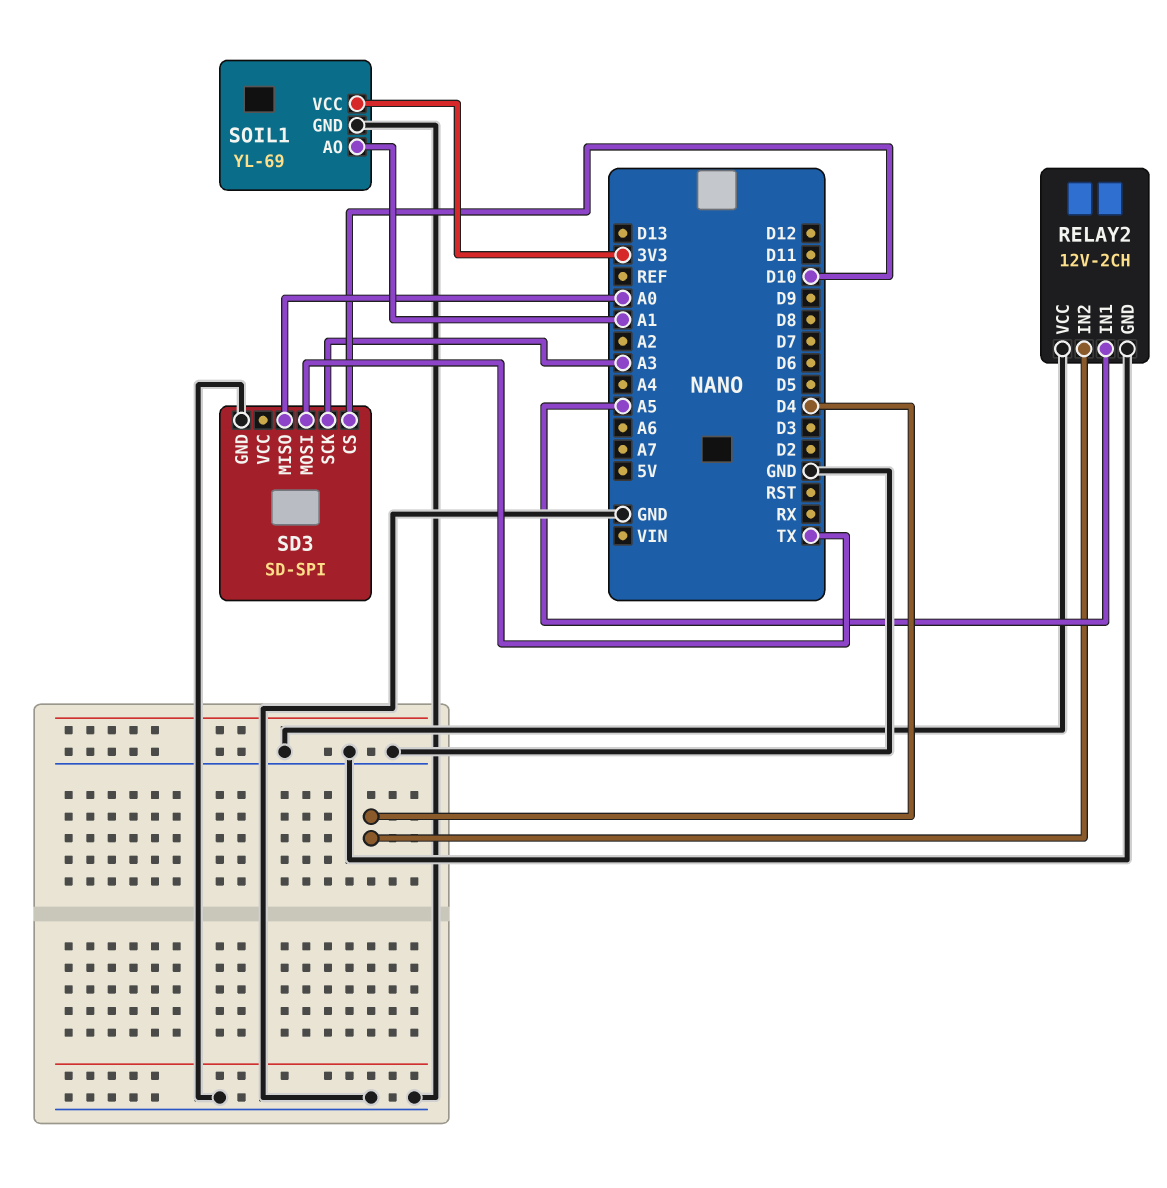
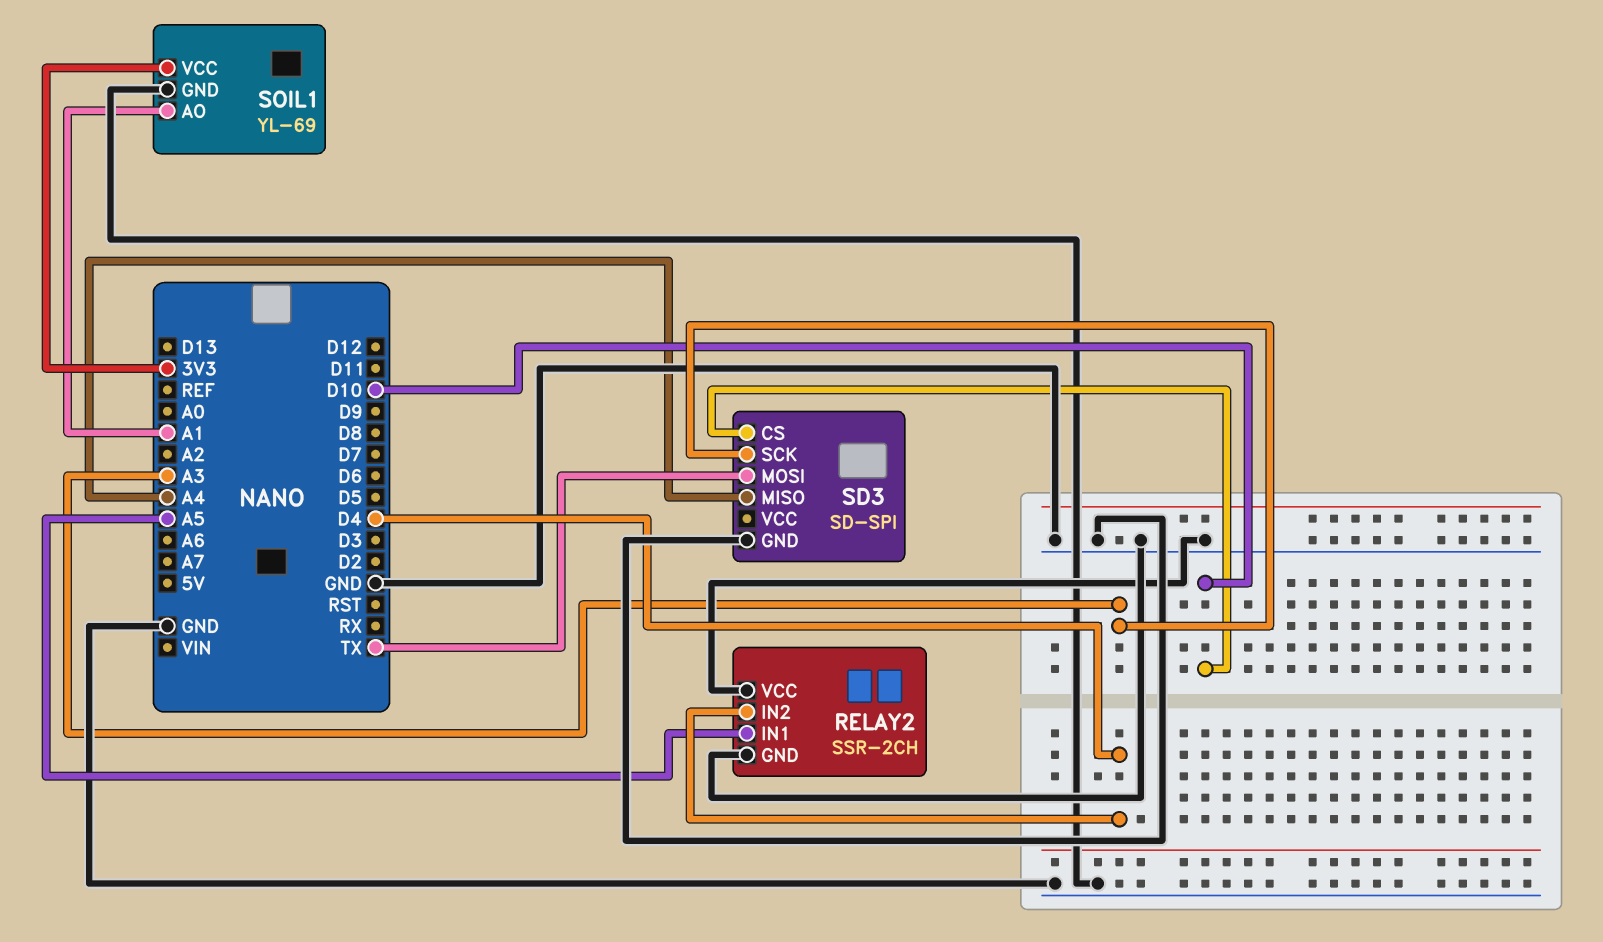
RELAY2: 12V-2CH -> SSR-2CH
SD3 pin MISO: A0 -> A4

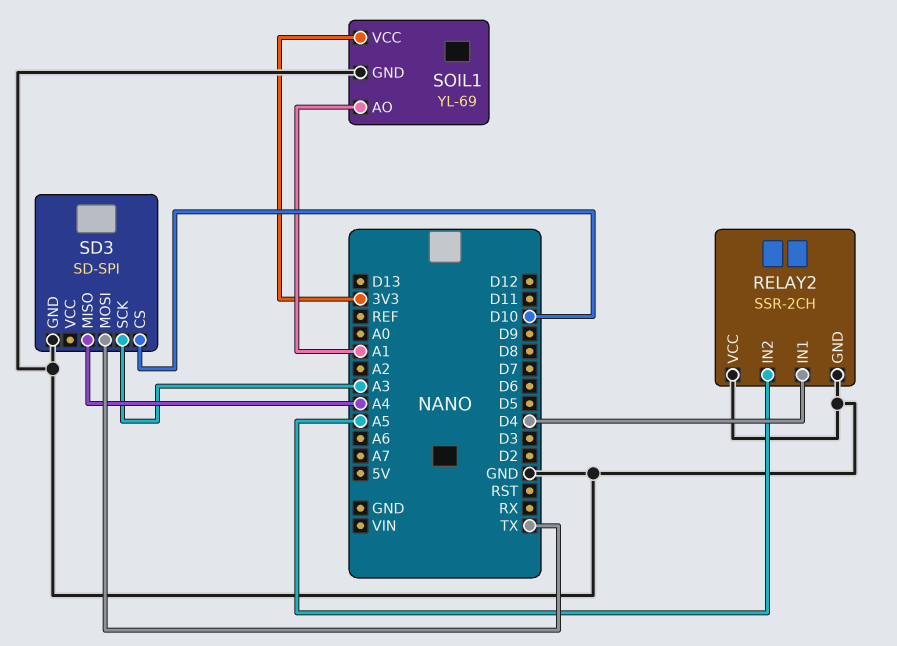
RELAY2 pin IN1: A5 -> D4
RELAY2 pin IN2: D4 -> A5

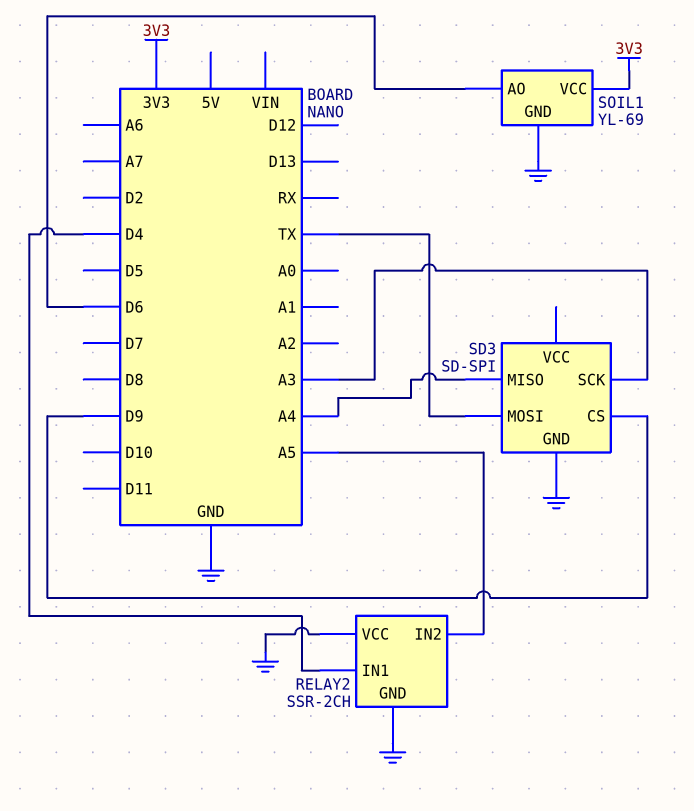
SD3 pin CS: D10 -> D9
SOIL1 pin AO: A1 -> D6

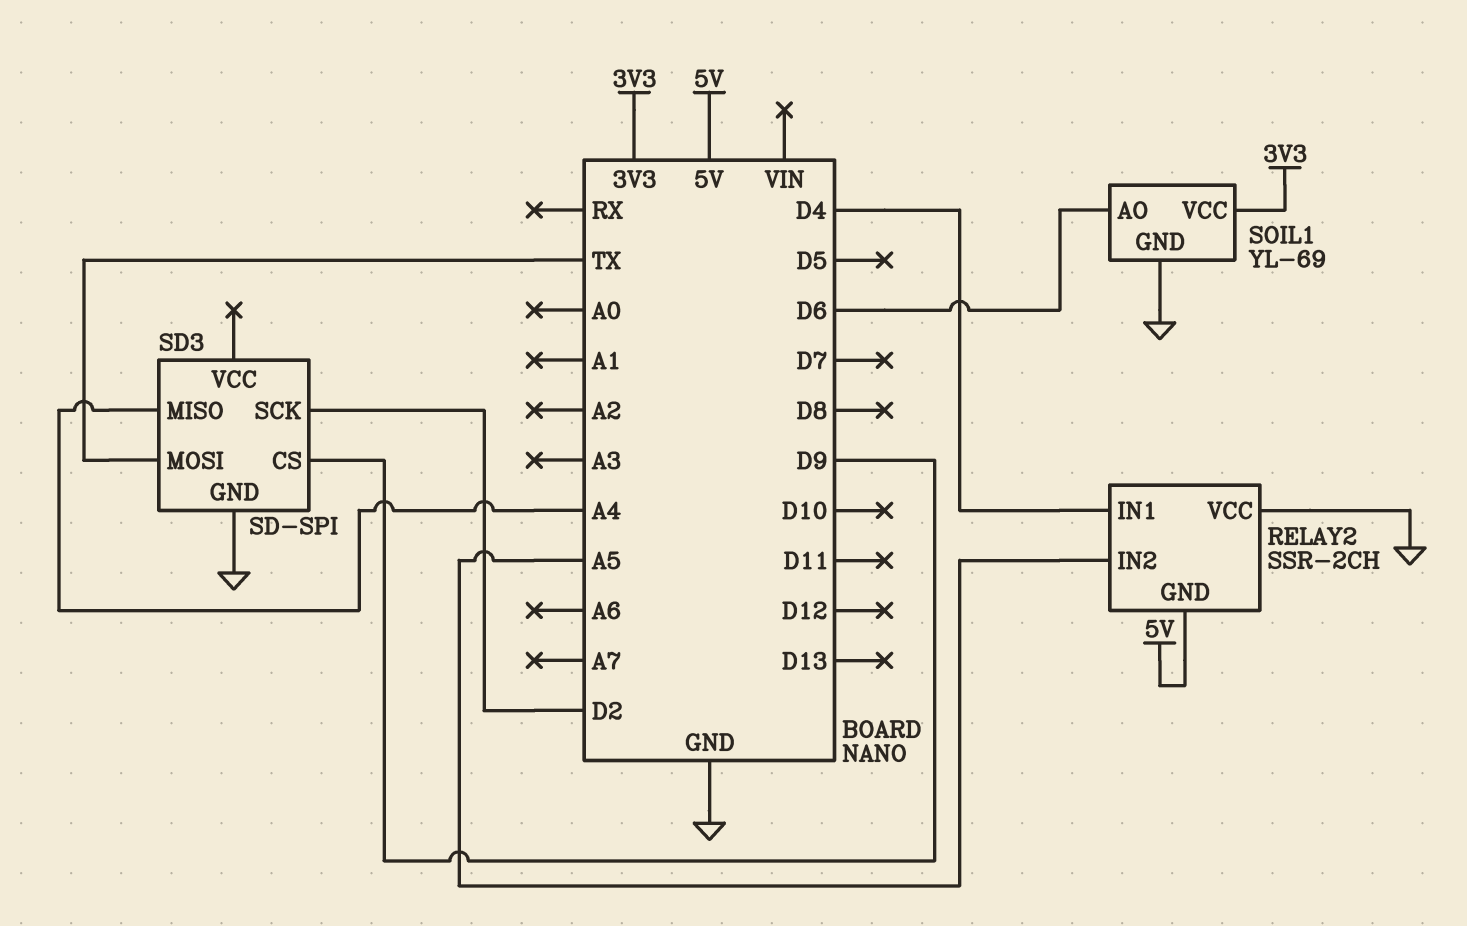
RELAY2 pin GND: GND -> 5V
SD3 pin SCK: A3 -> D2

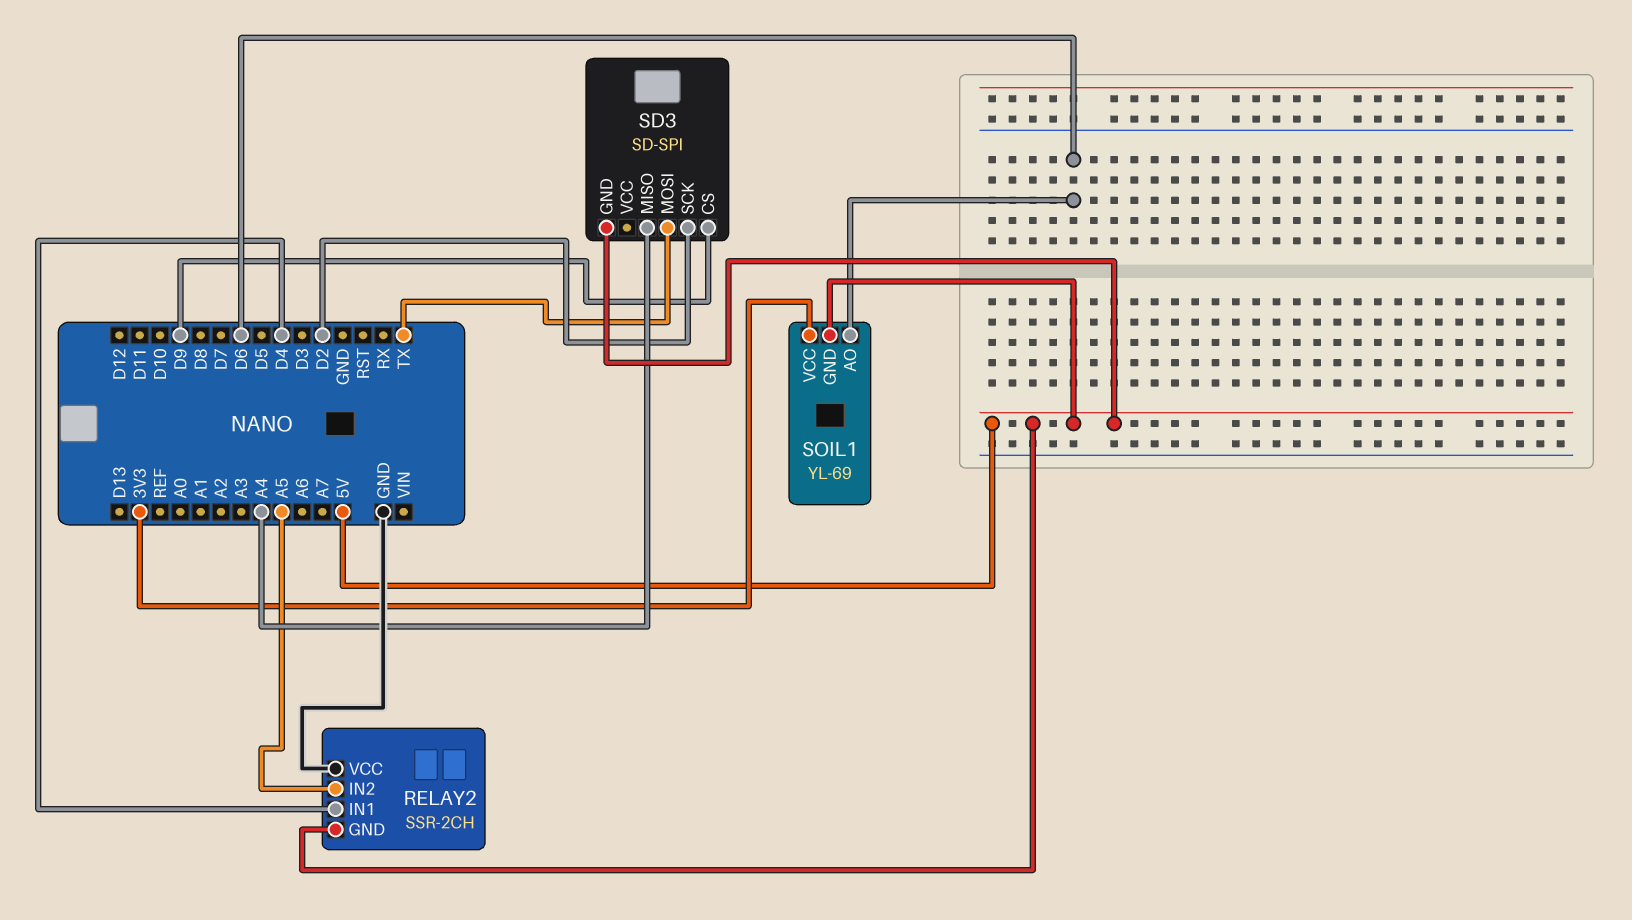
SD3 pin GND: GND -> 5V
SOIL1 pin GND: GND -> 5V

